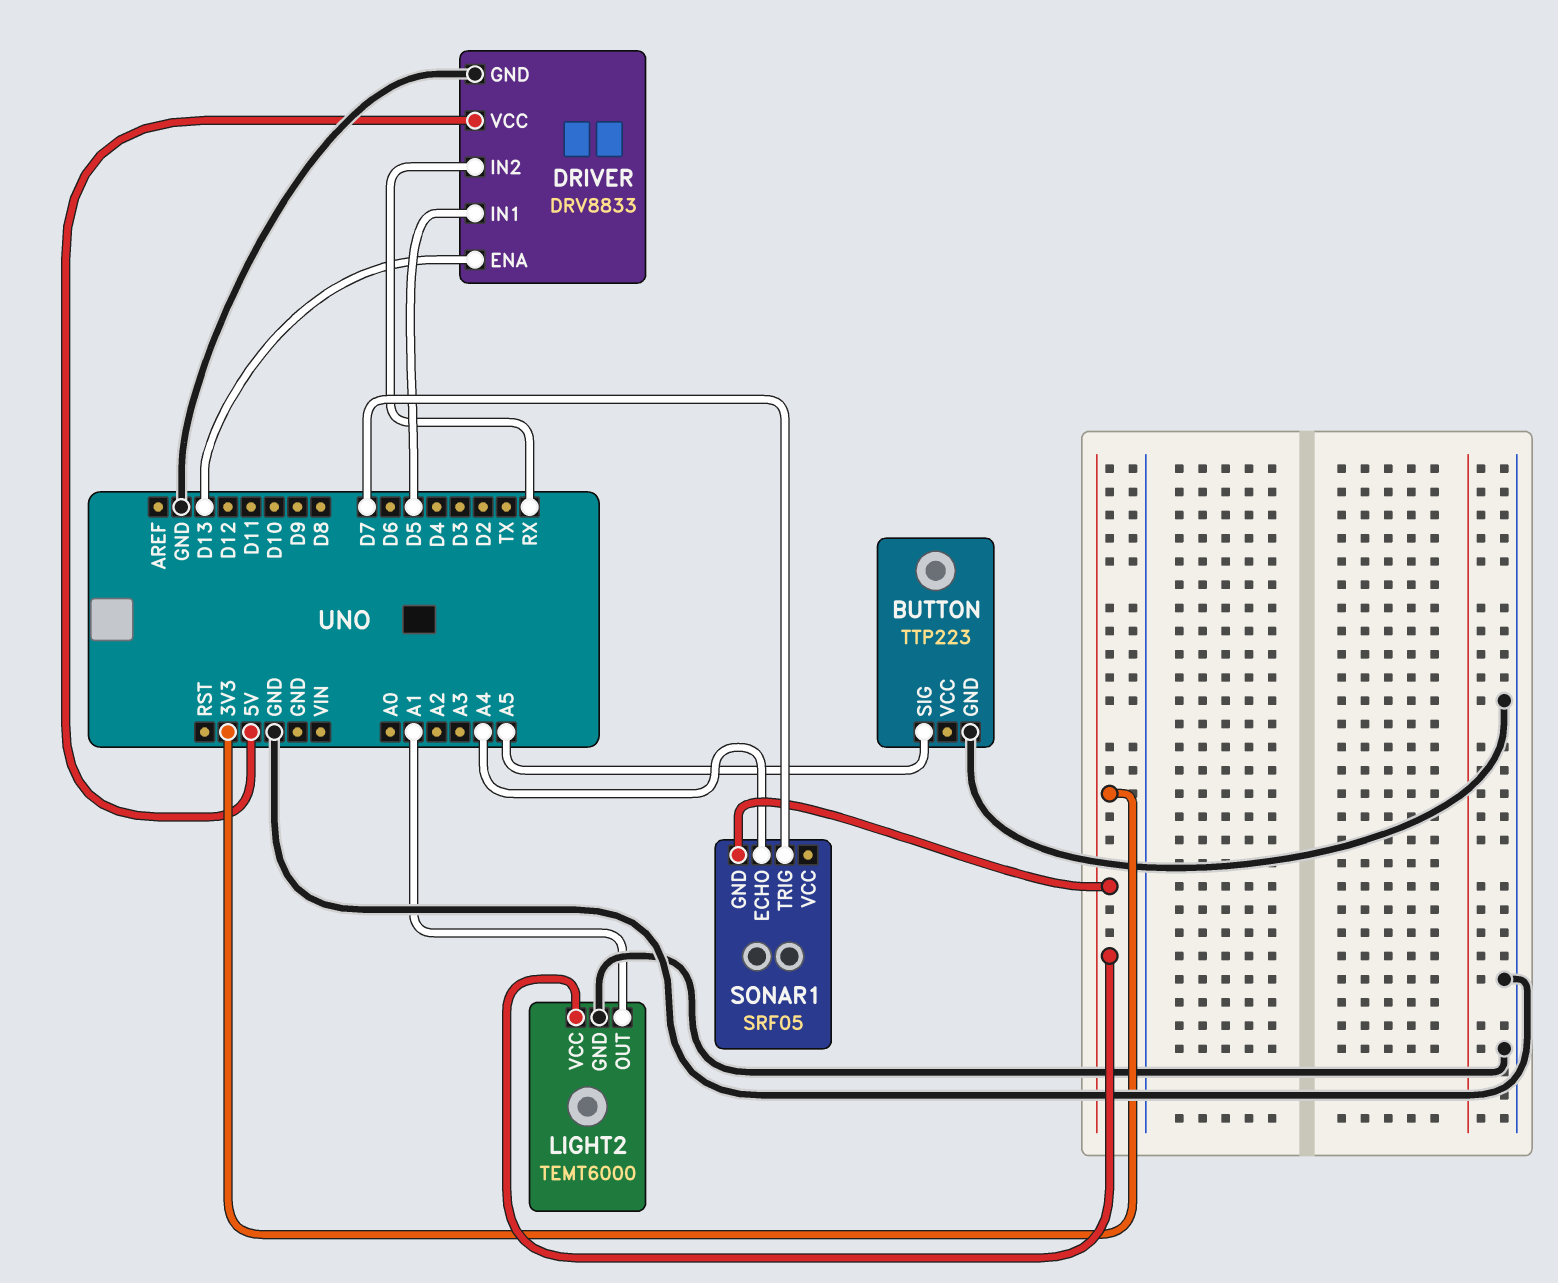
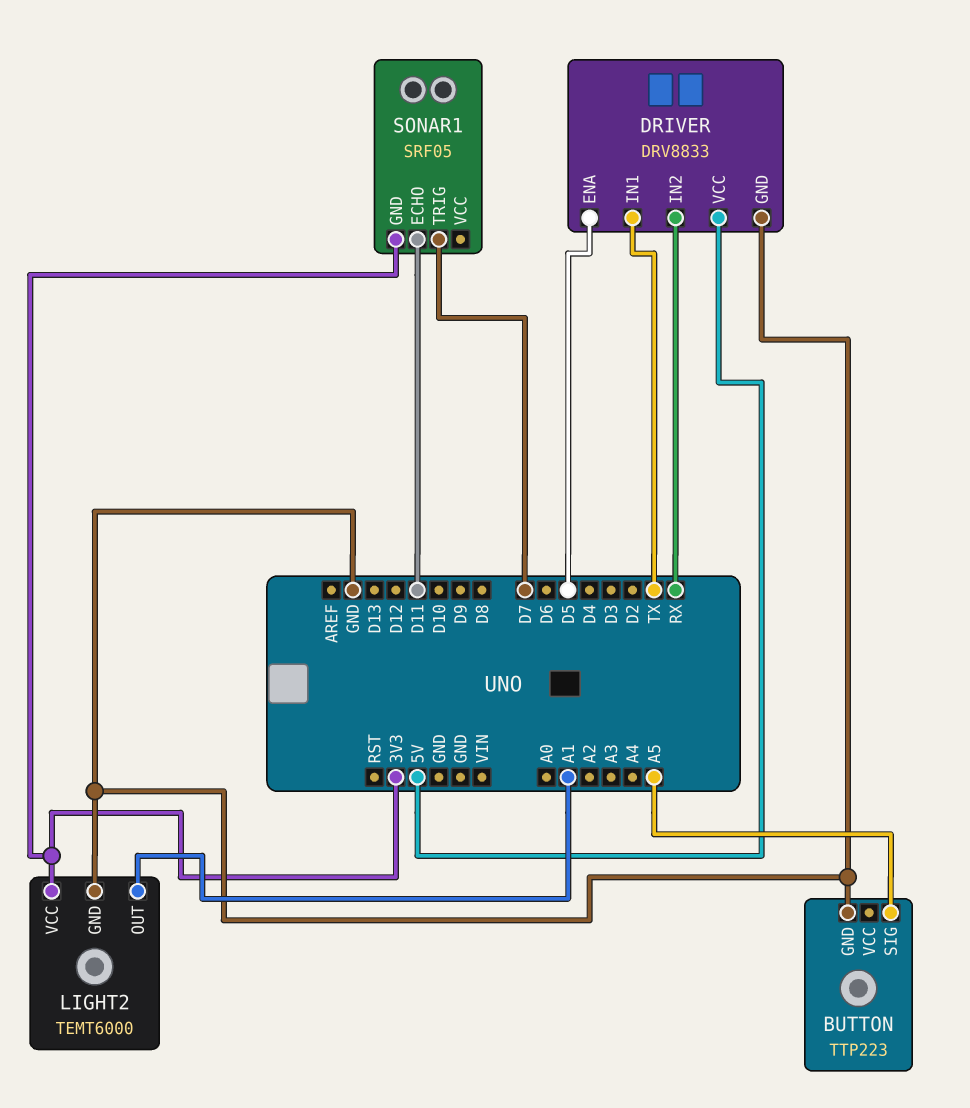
DRIVER pin ENA: D13 -> D5
DRIVER pin IN1: D5 -> TX
SONAR1 pin ECHO: A4 -> D11

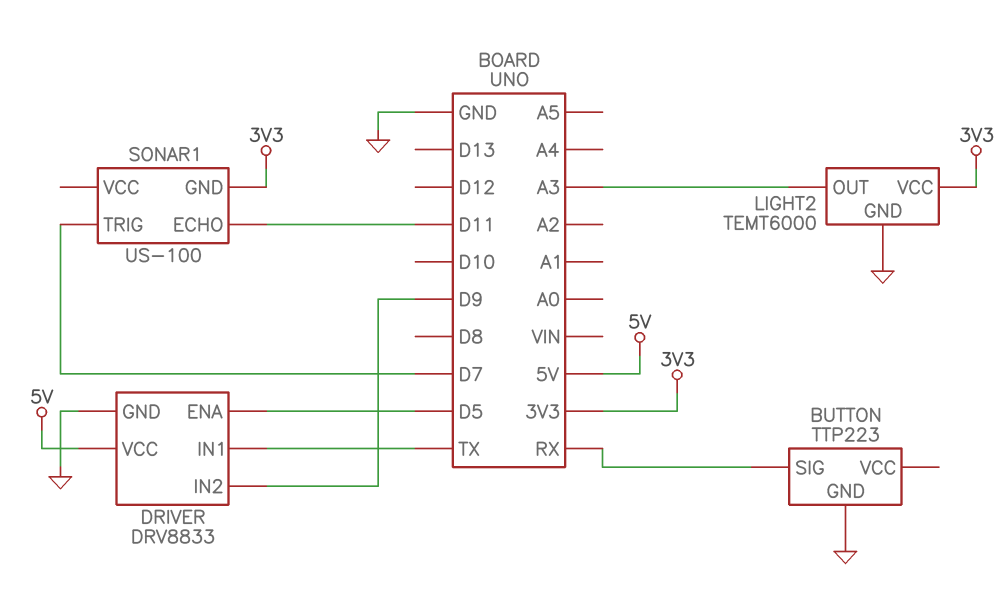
BUTTON pin SIG: A5 -> RX
DRIVER pin IN2: RX -> D9
LIGHT2 pin OUT: A1 -> A3
SONAR1: SRF05 -> US-100

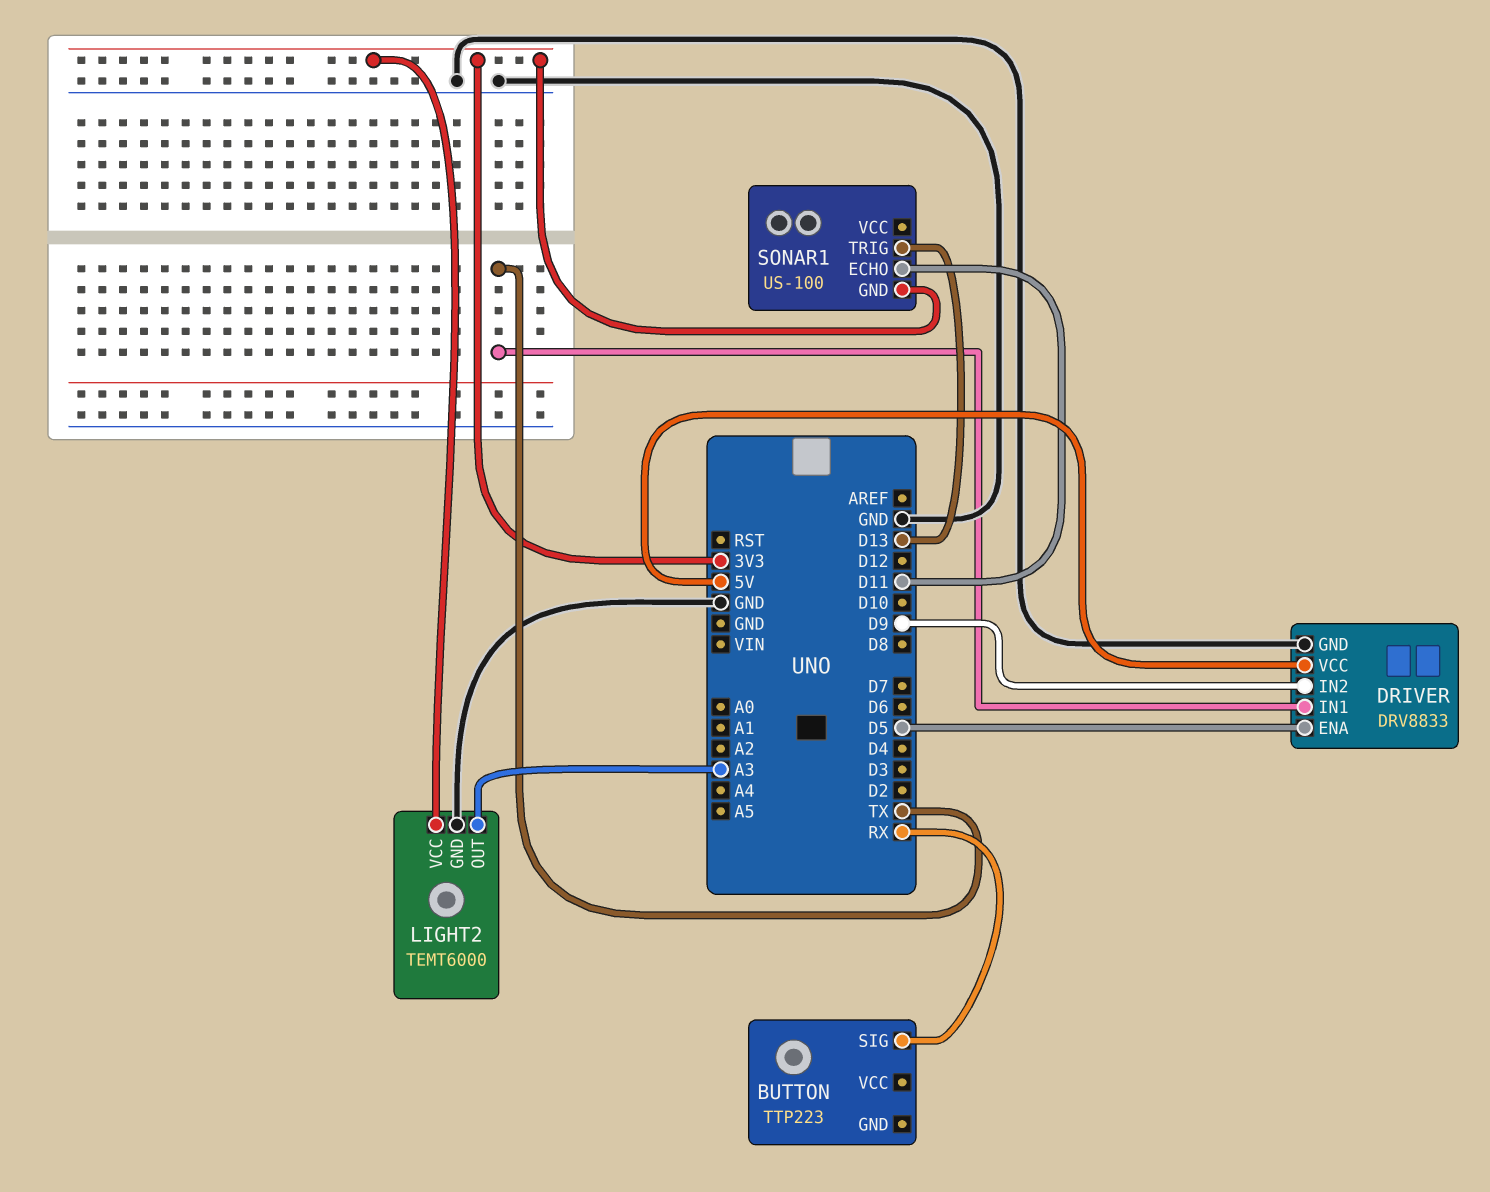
BUTTON pin GND: GND -> none
SONAR1 pin TRIG: D7 -> D13

